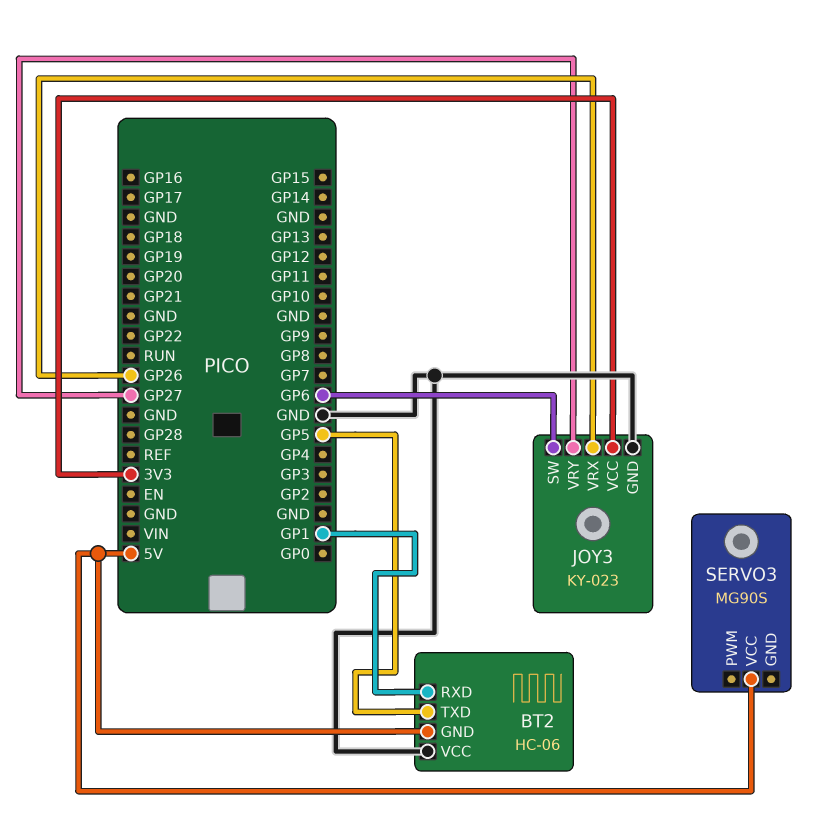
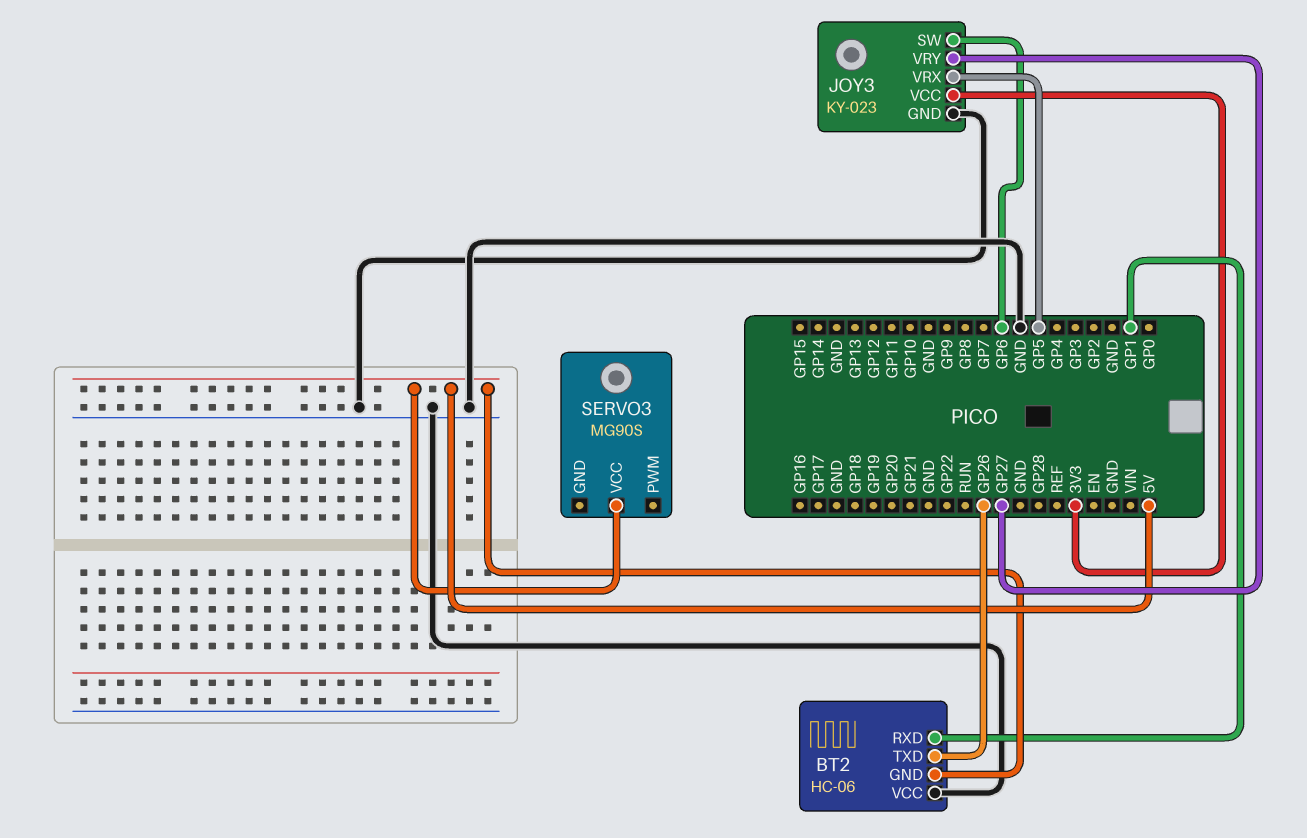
BT2 pin TXD: GP5 -> GP26
JOY3 pin VRX: GP26 -> GP5

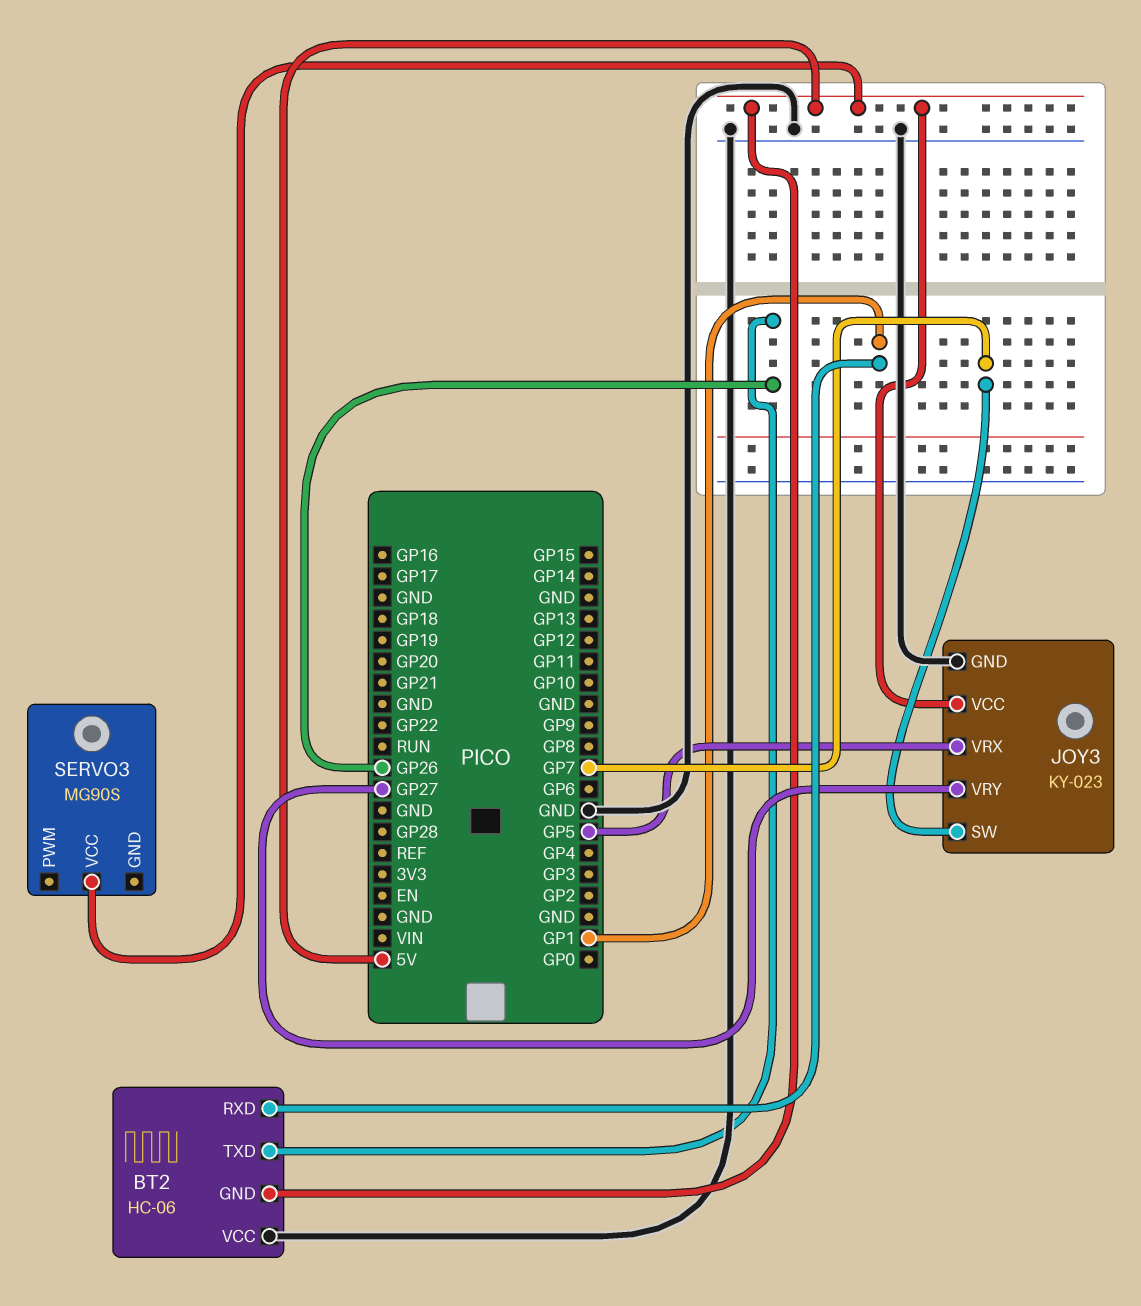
JOY3 pin SW: GP6 -> GP7
JOY3 pin VCC: 3V3 -> 5V

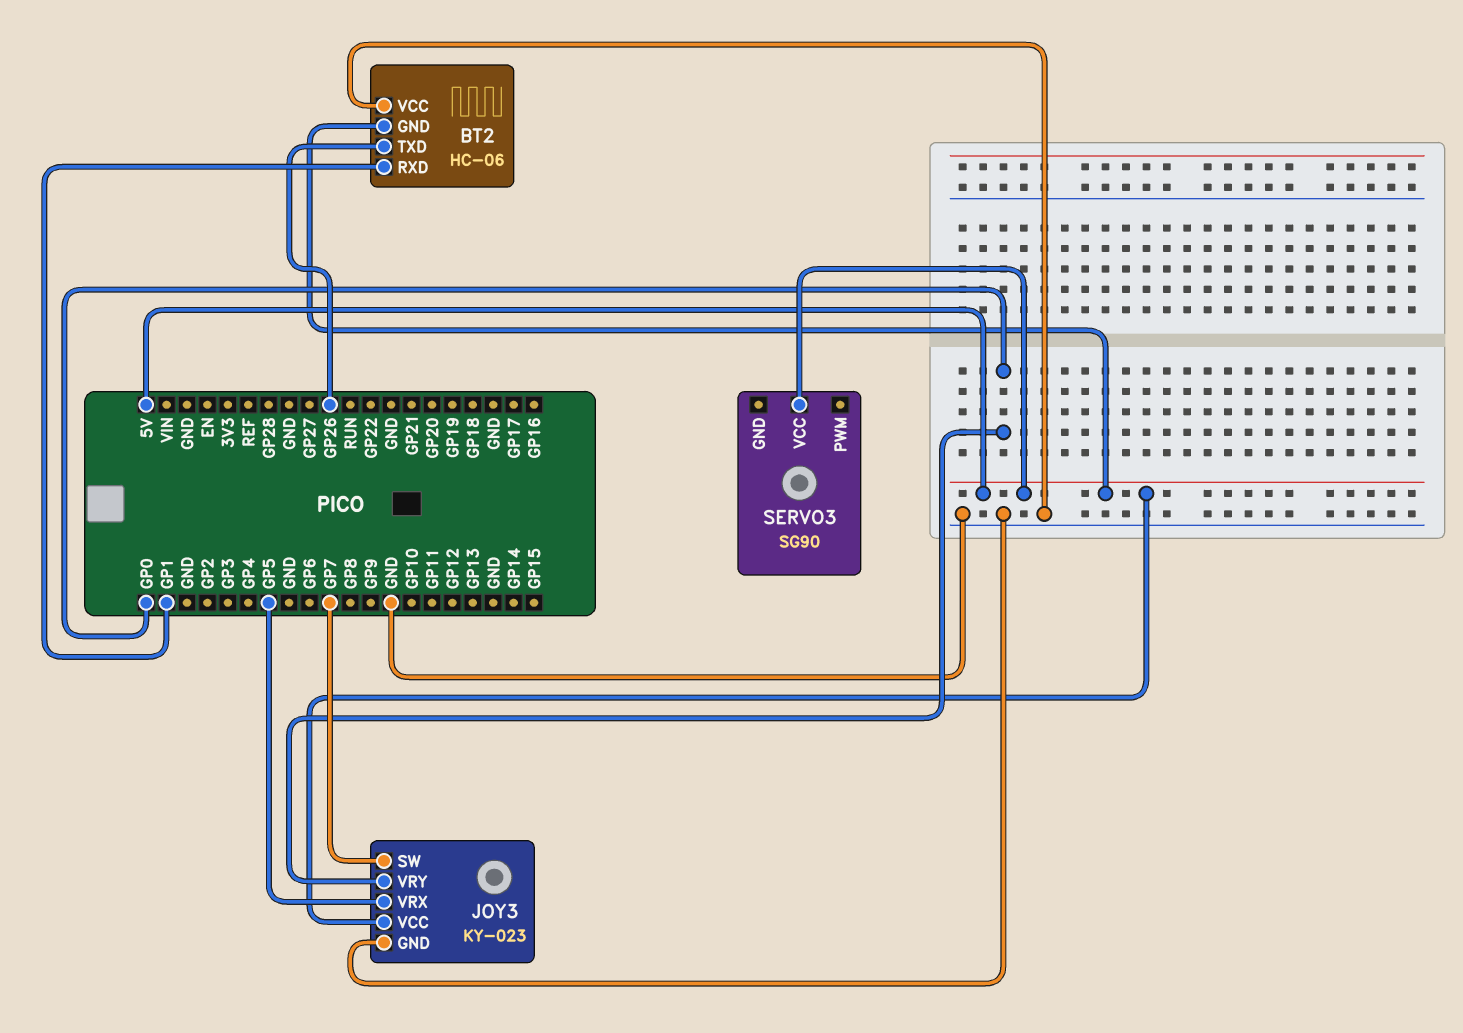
JOY3 pin VRY: GP27 -> GP0
SERVO3: MG90S -> SG90

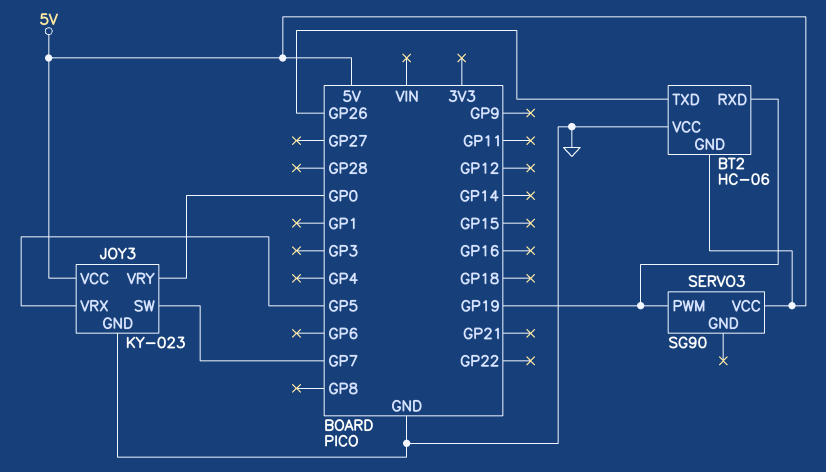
BT2 pin RXD: GP1 -> GP19
SERVO3 pin PWM: none -> GP19

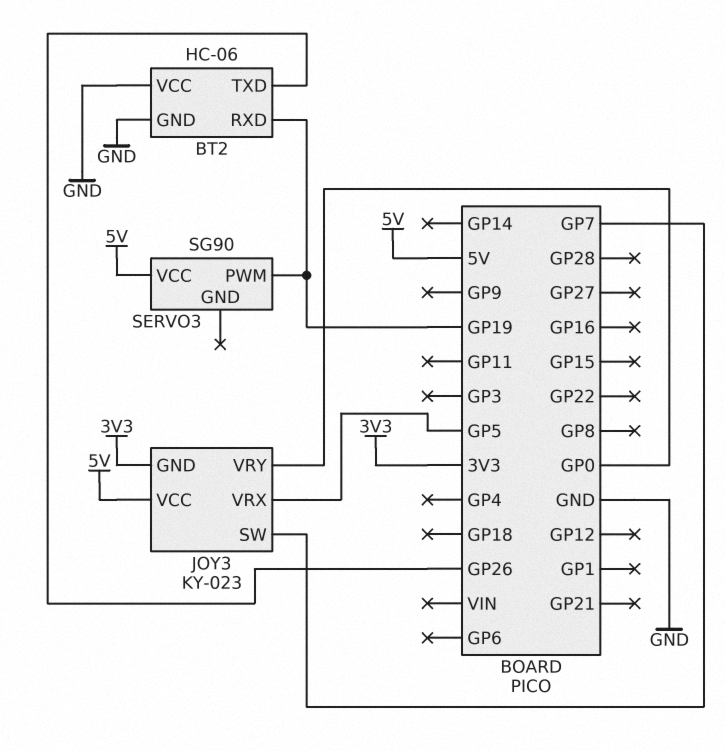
BT2 pin GND: 5V -> GND
JOY3 pin GND: GND -> 3V3

